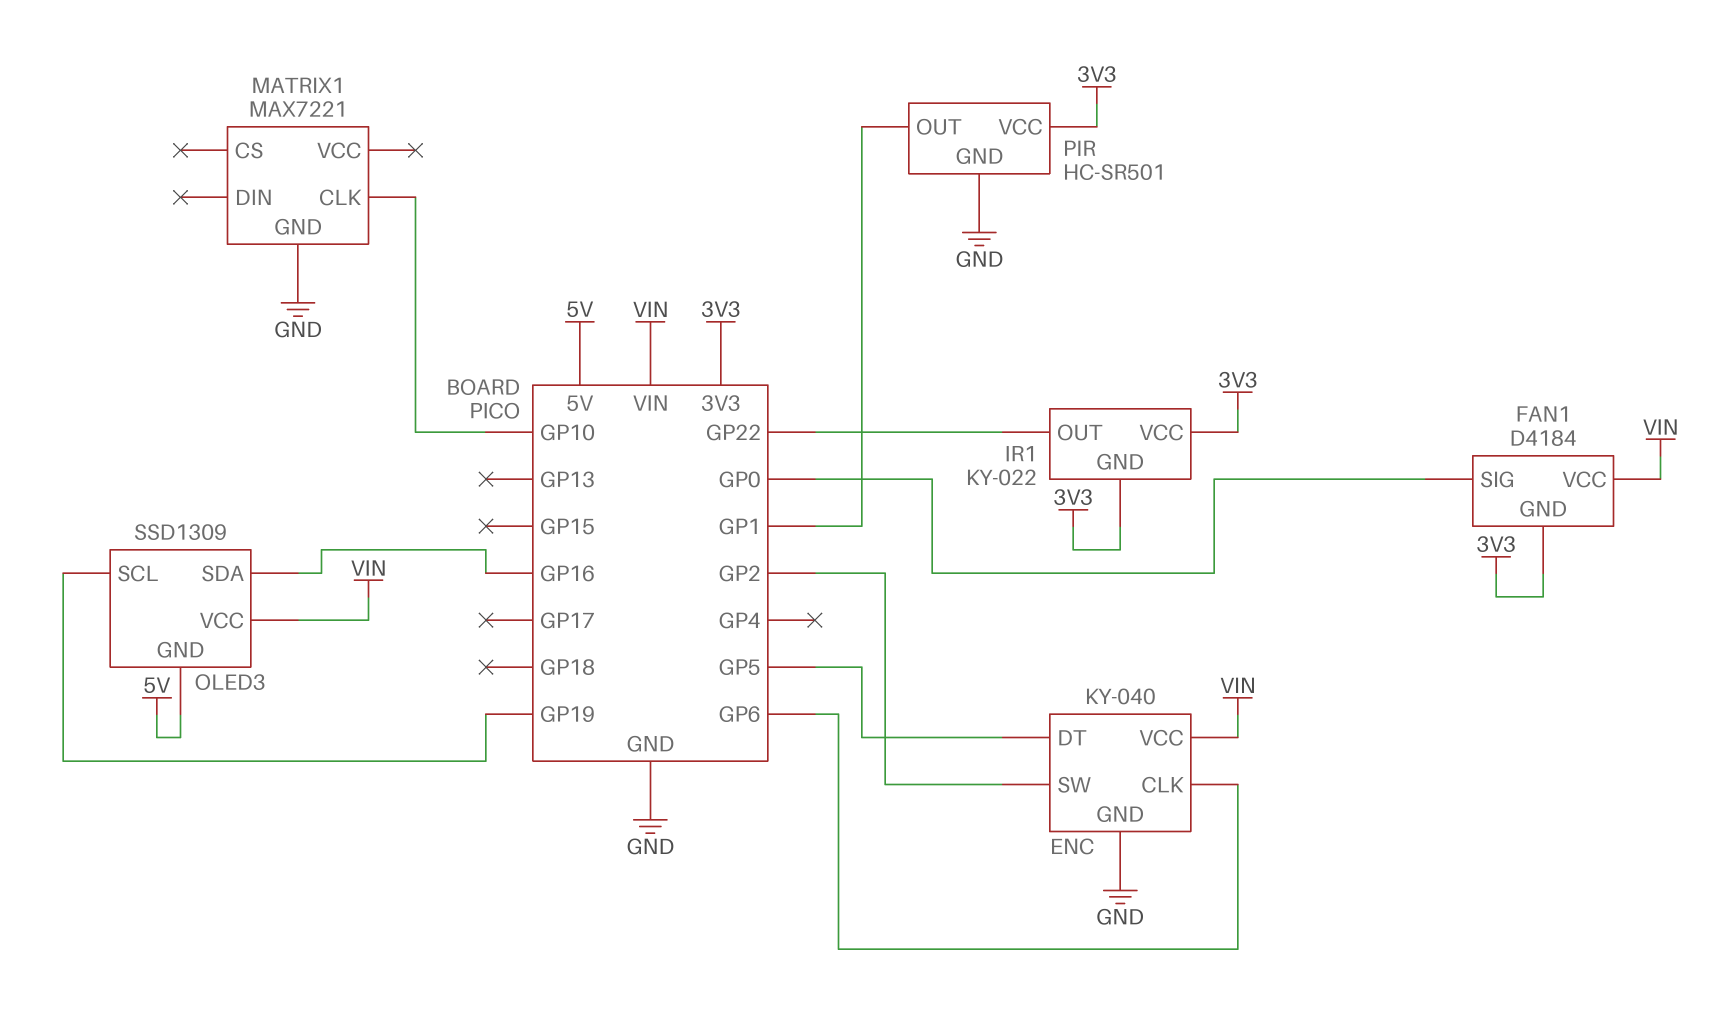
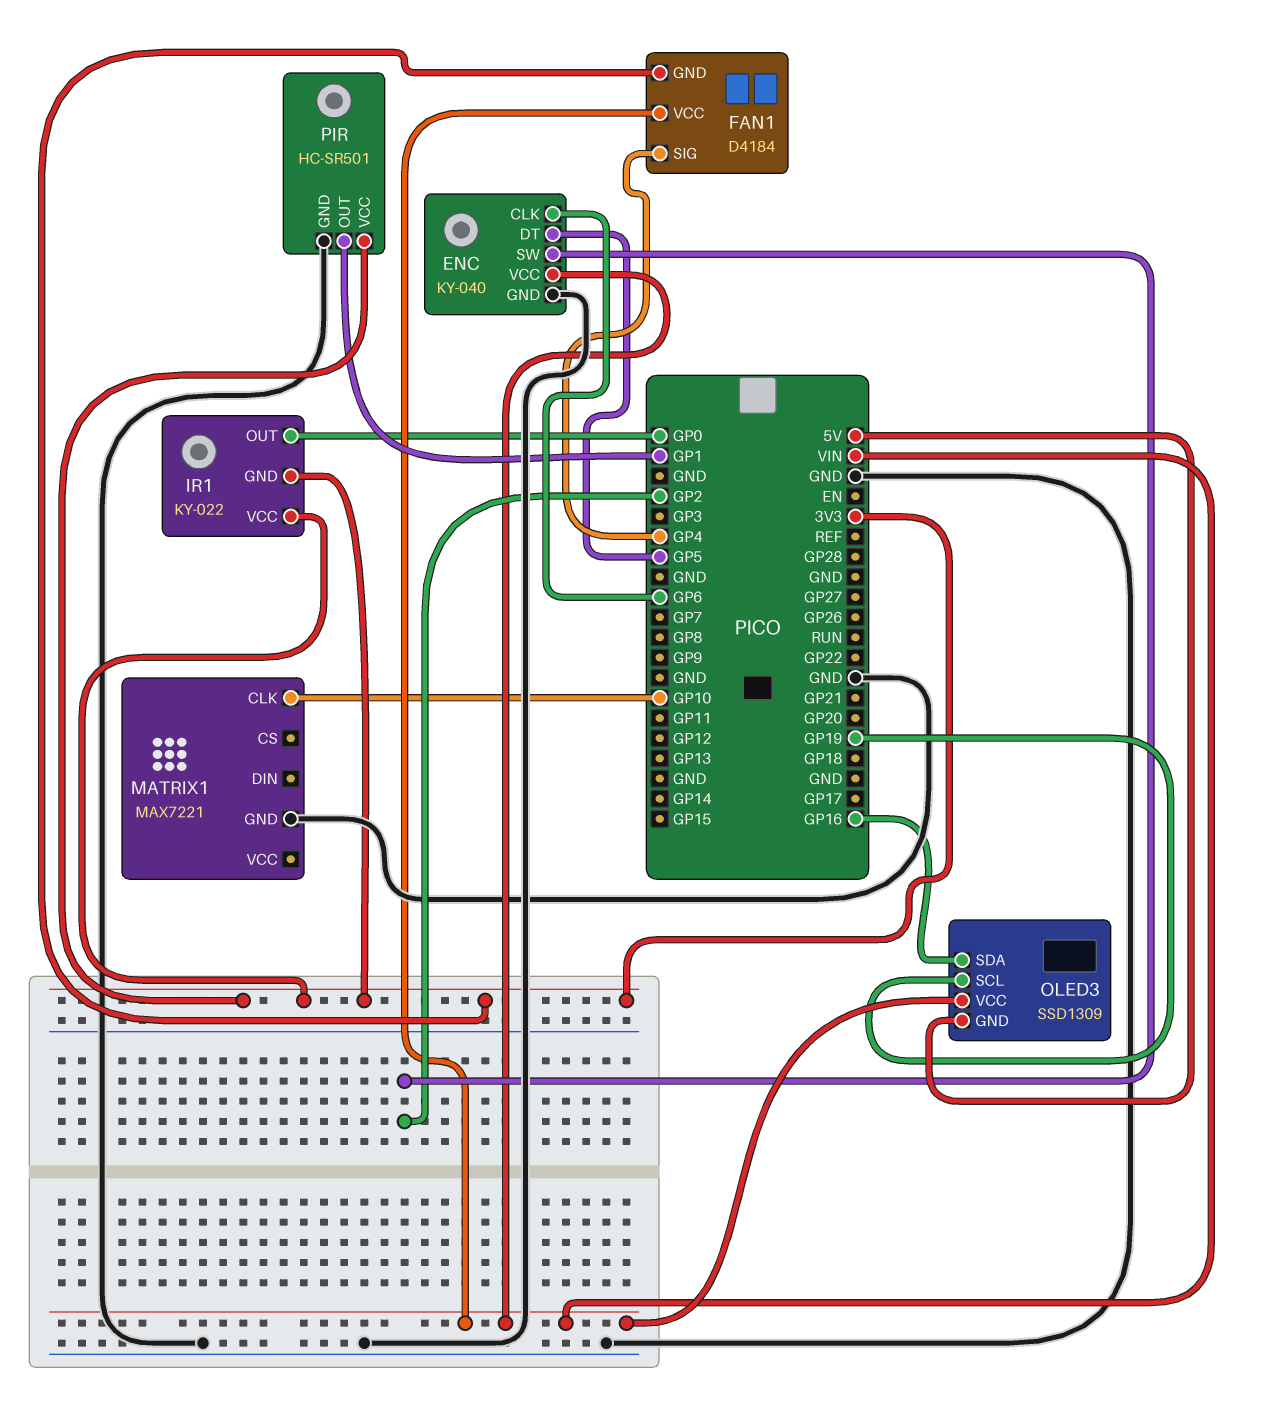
FAN1 pin SIG: GP0 -> GP4
IR1 pin OUT: GP22 -> GP0

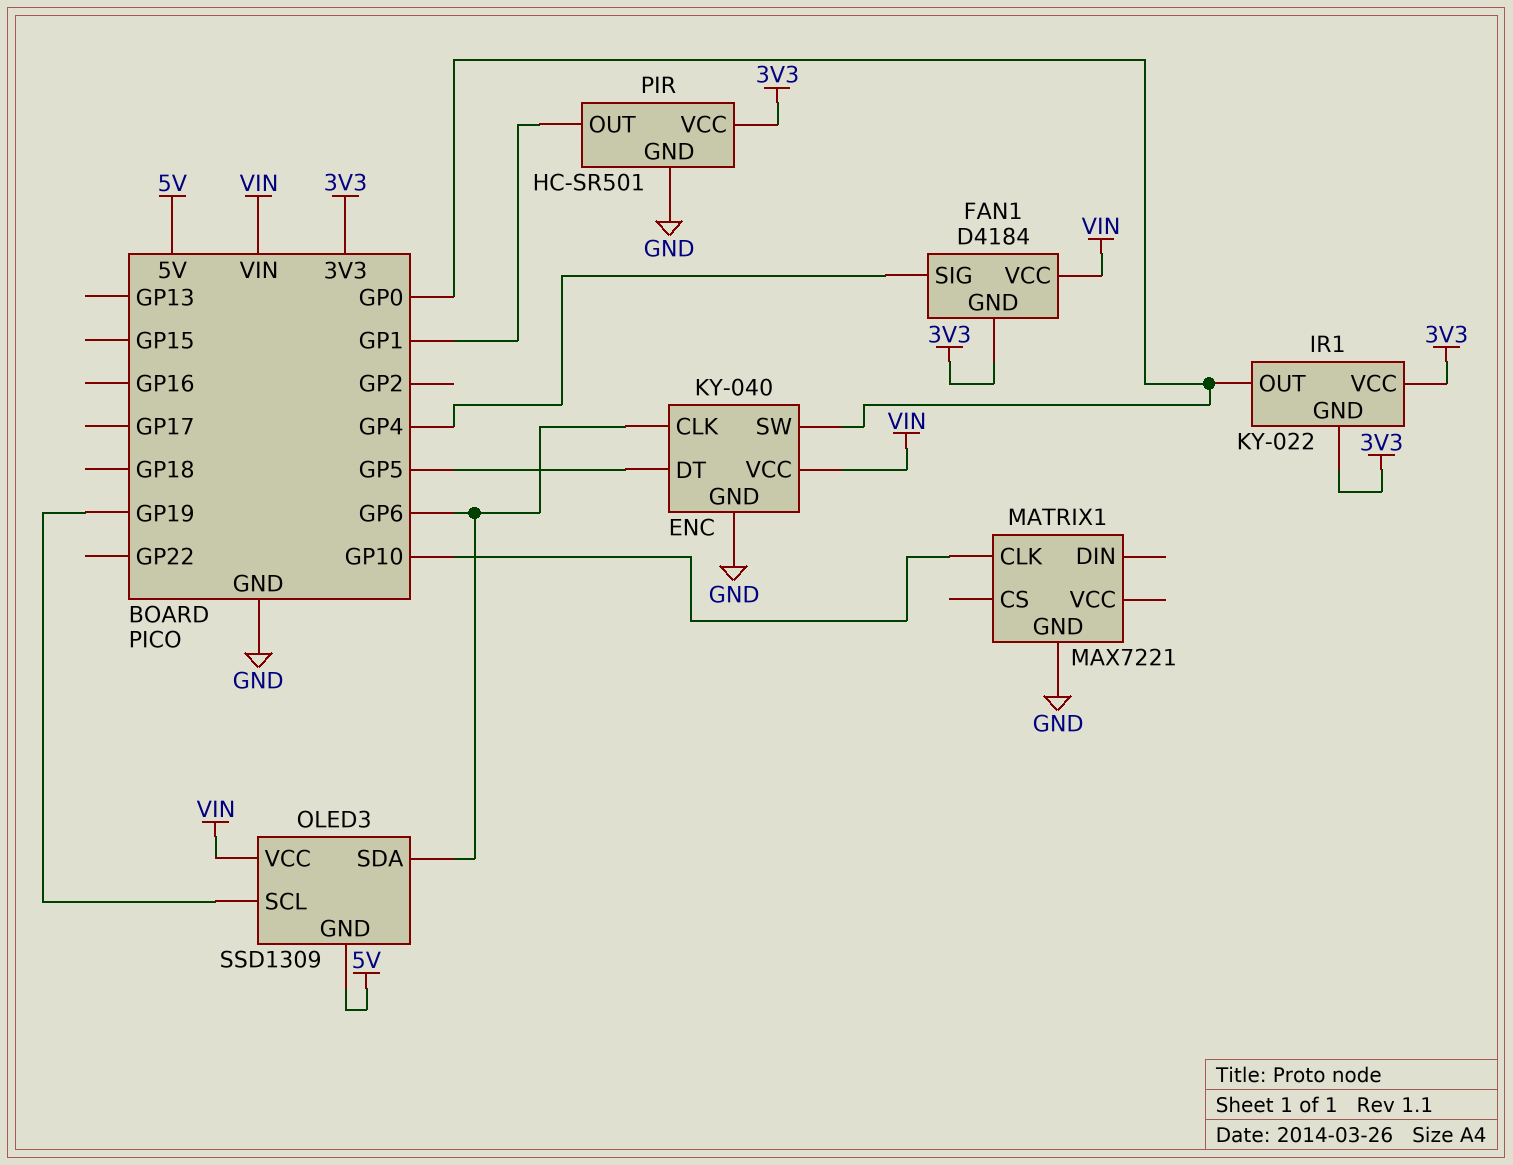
ENC pin SW: GP2 -> GP0
OLED3 pin SDA: GP16 -> GP6

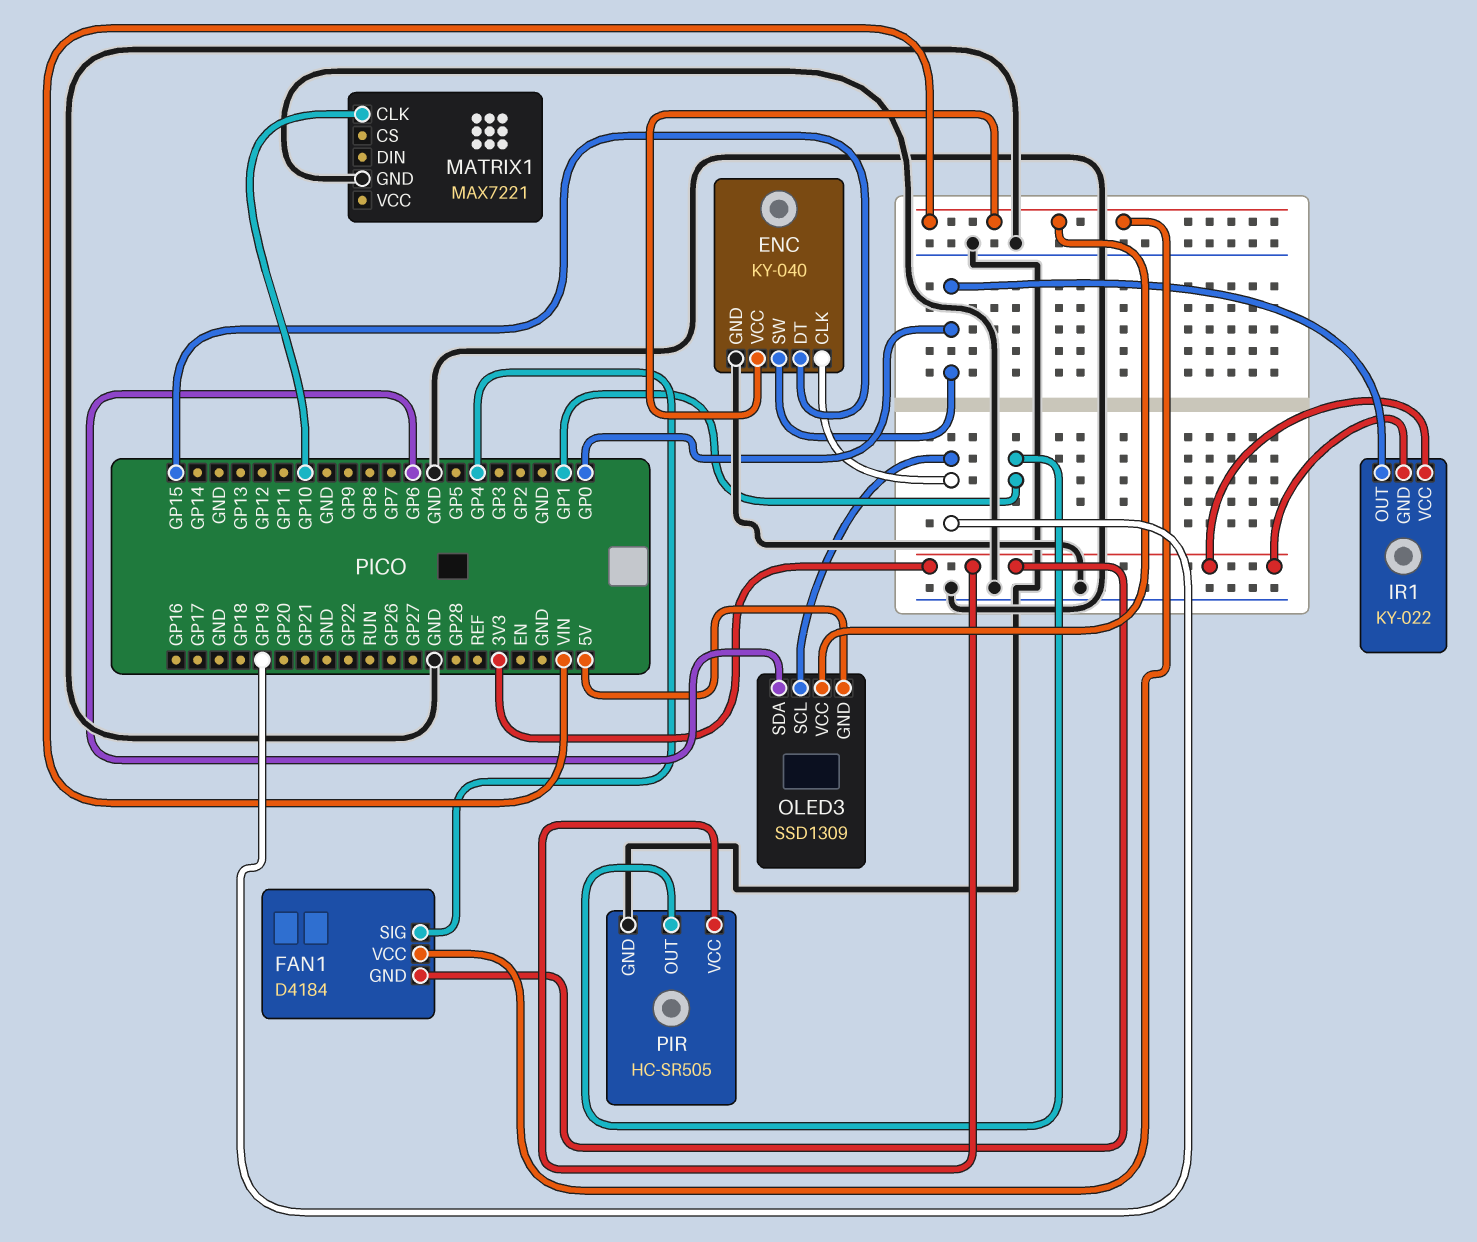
ENC pin CLK: GP6 -> GP19
ENC pin DT: GP5 -> GP15
PIR: HC-SR501 -> HC-SR505

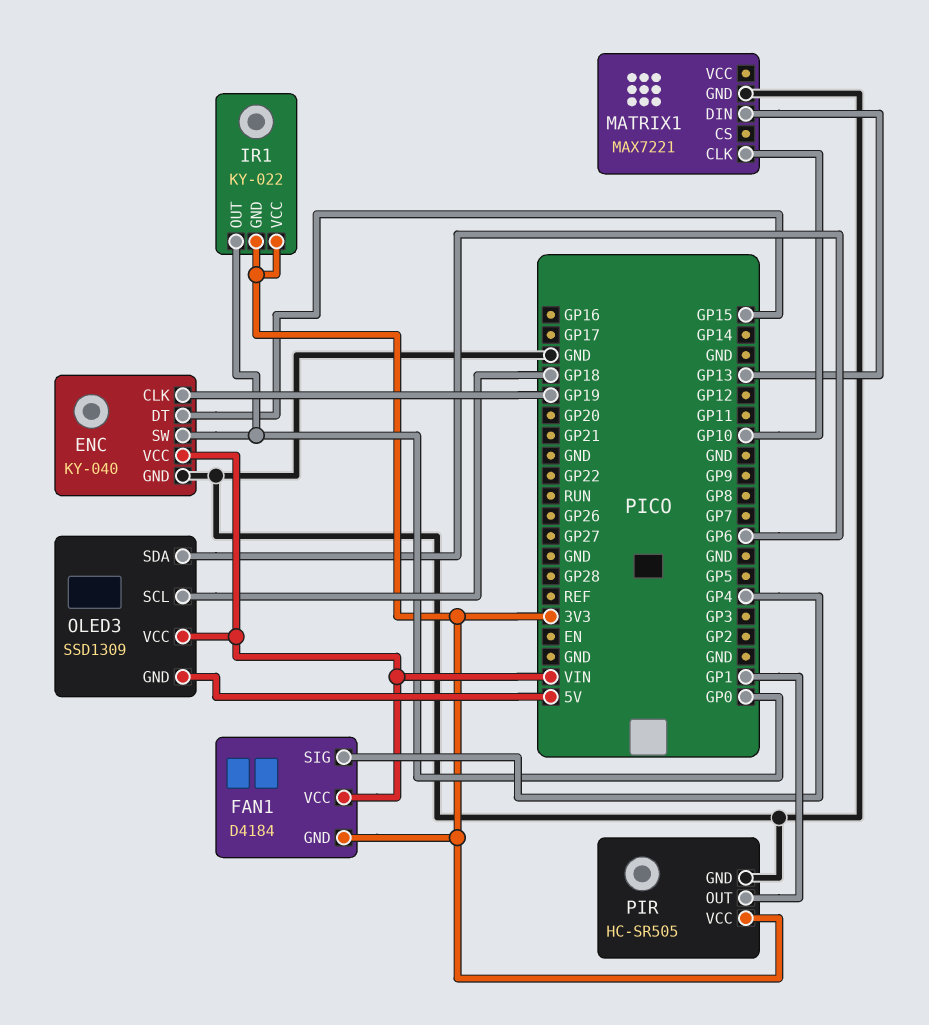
MATRIX1 pin DIN: none -> GP13
OLED3 pin SCL: GP19 -> GP18

